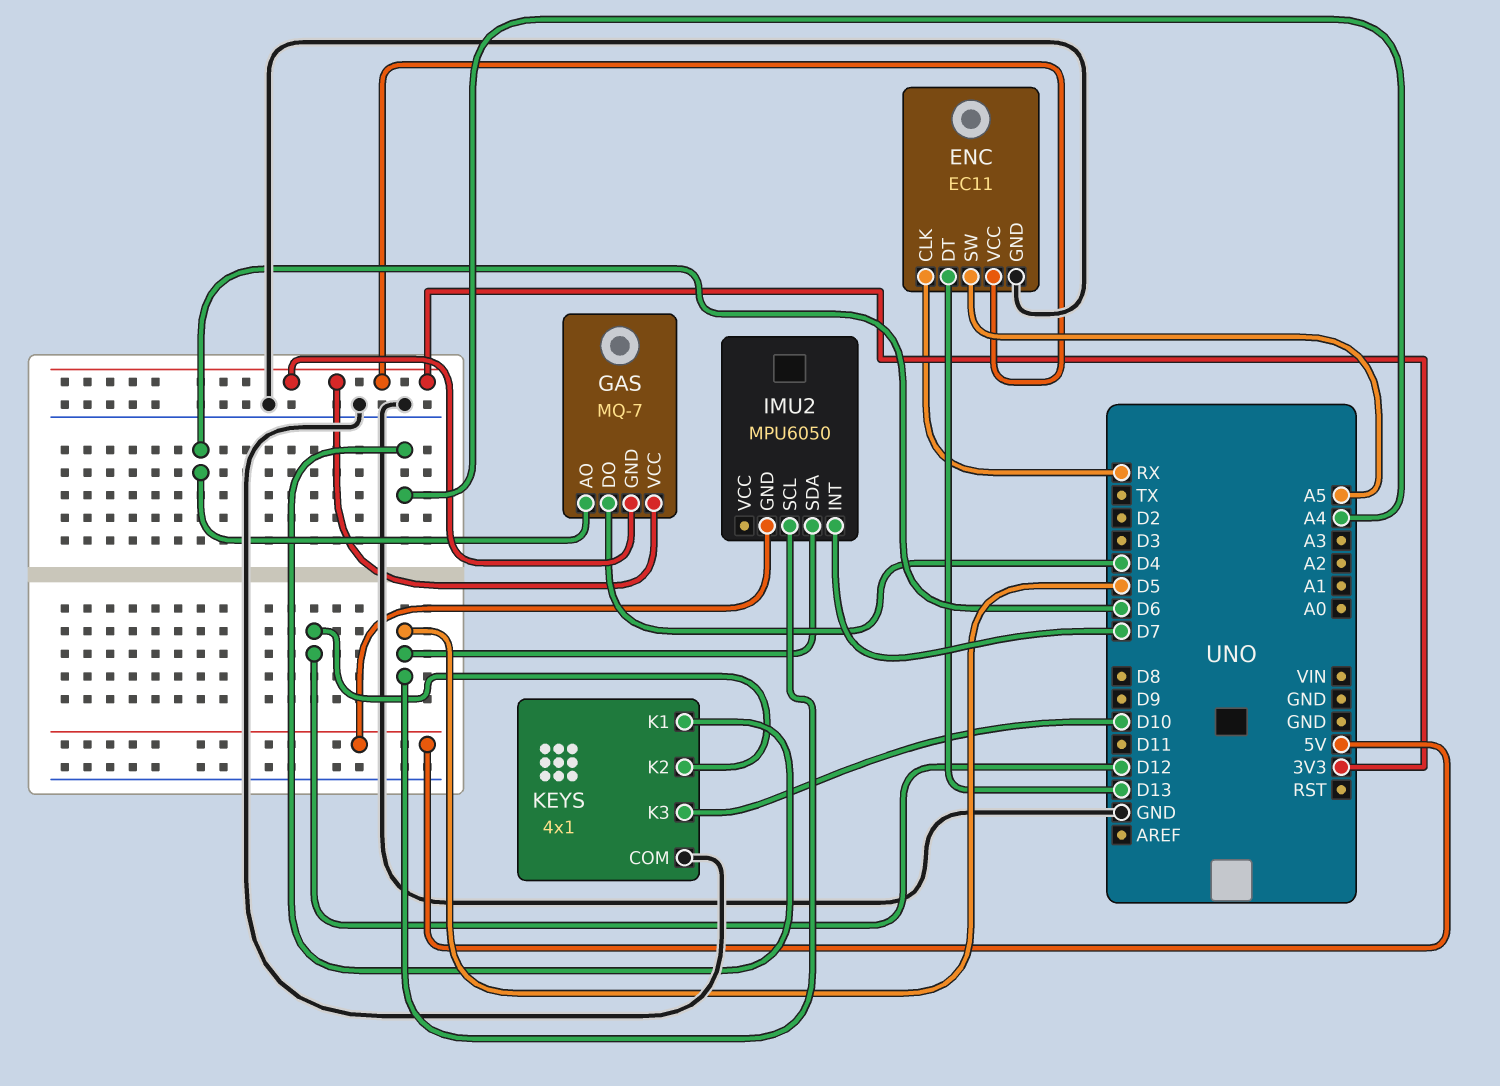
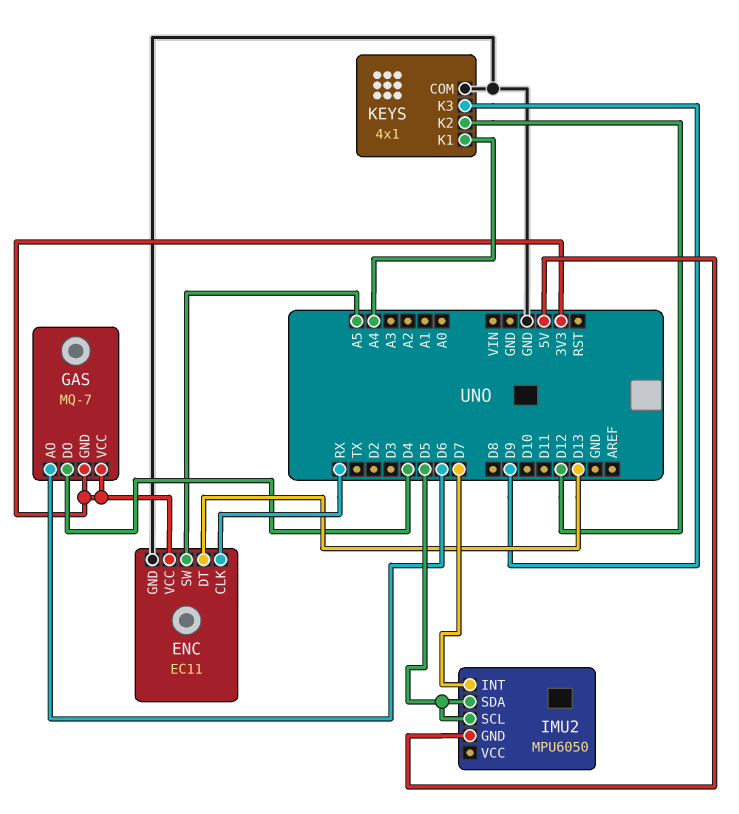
KEYS pin K3: D10 -> D9

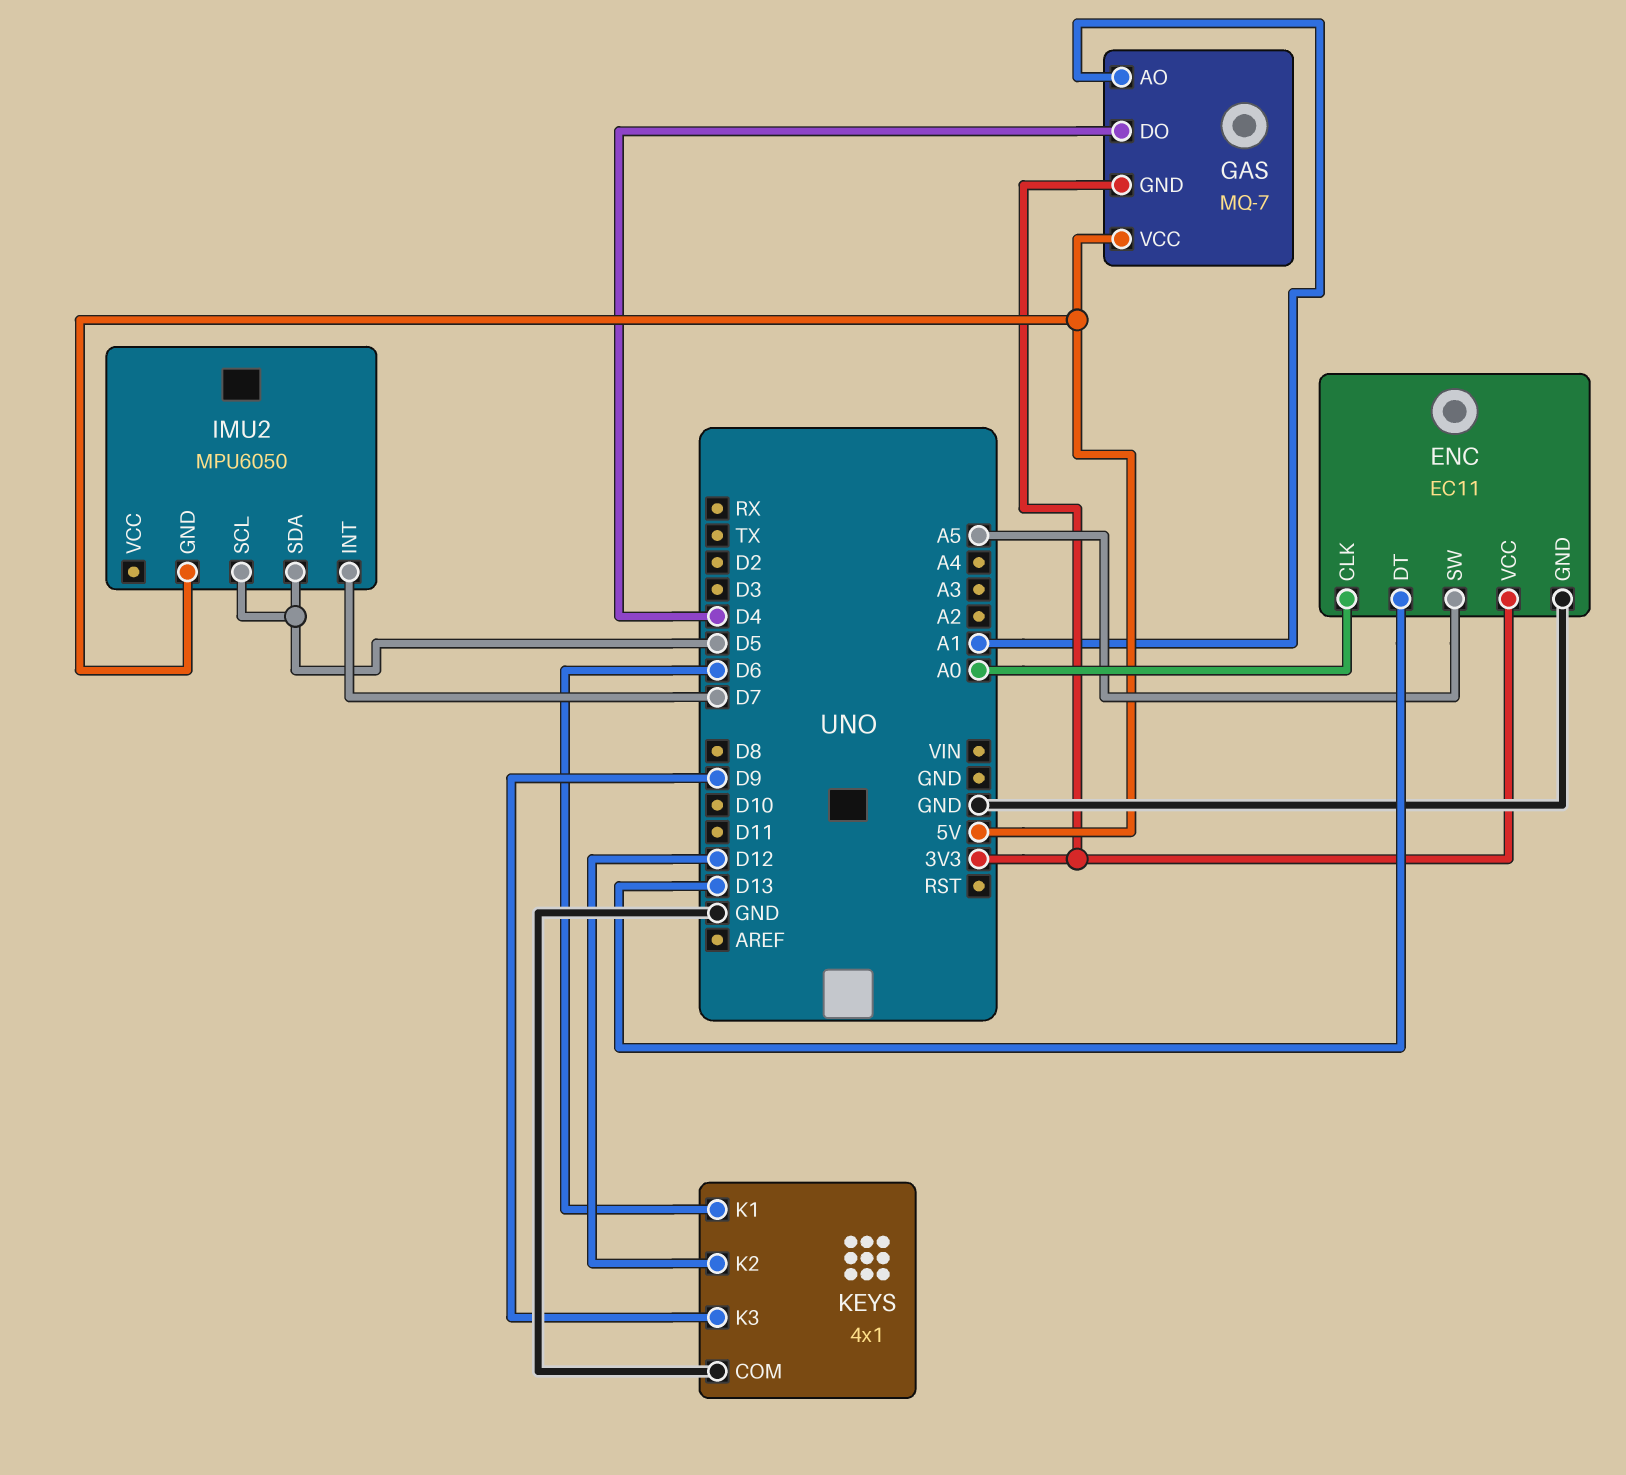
ENC pin CLK: RX -> A0
GAS pin AO: D6 -> A1
GAS pin VCC: 3V3 -> 5V
KEYS pin K1: A4 -> D6

